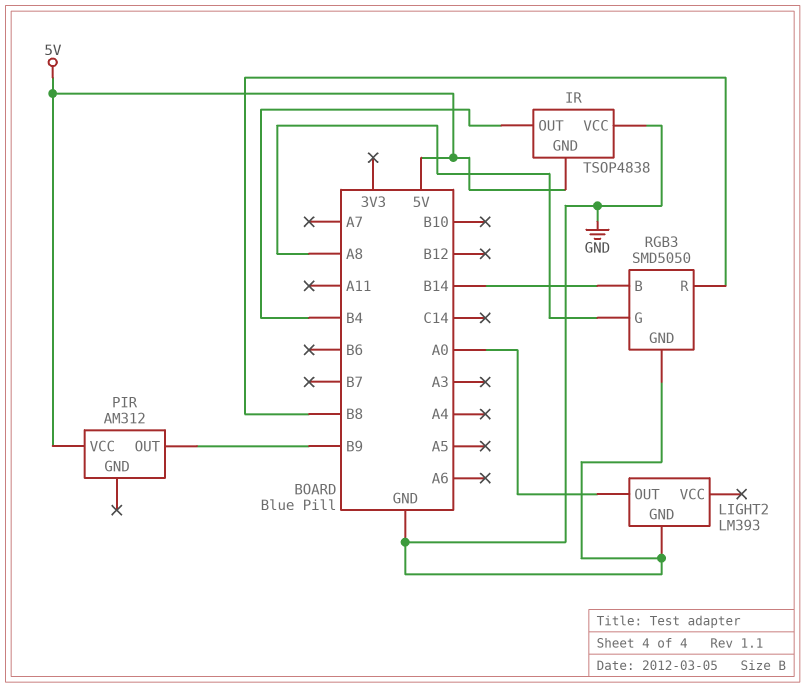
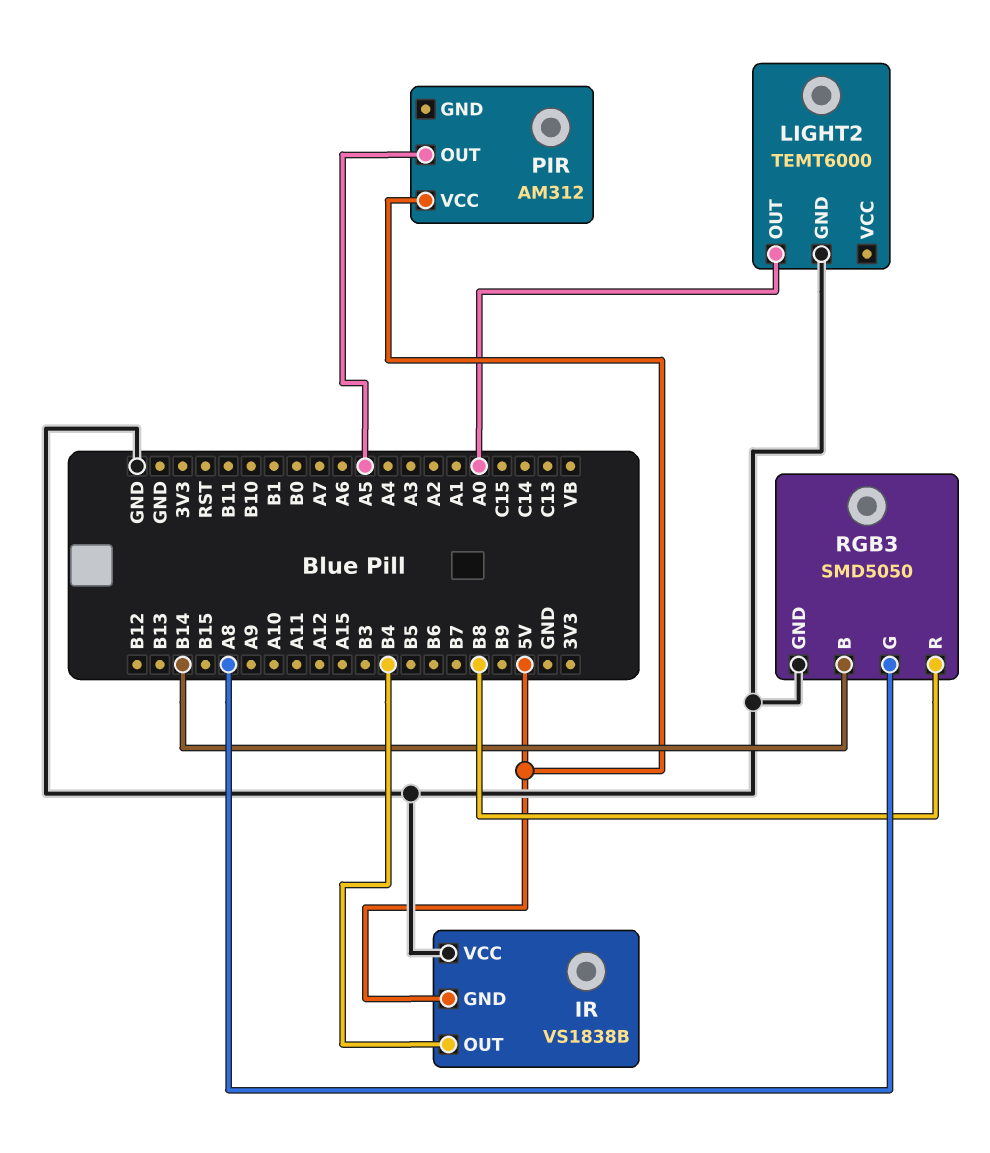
IR: TSOP4838 -> VS1838B
LIGHT2: LM393 -> TEMT6000
PIR pin OUT: B9 -> A5

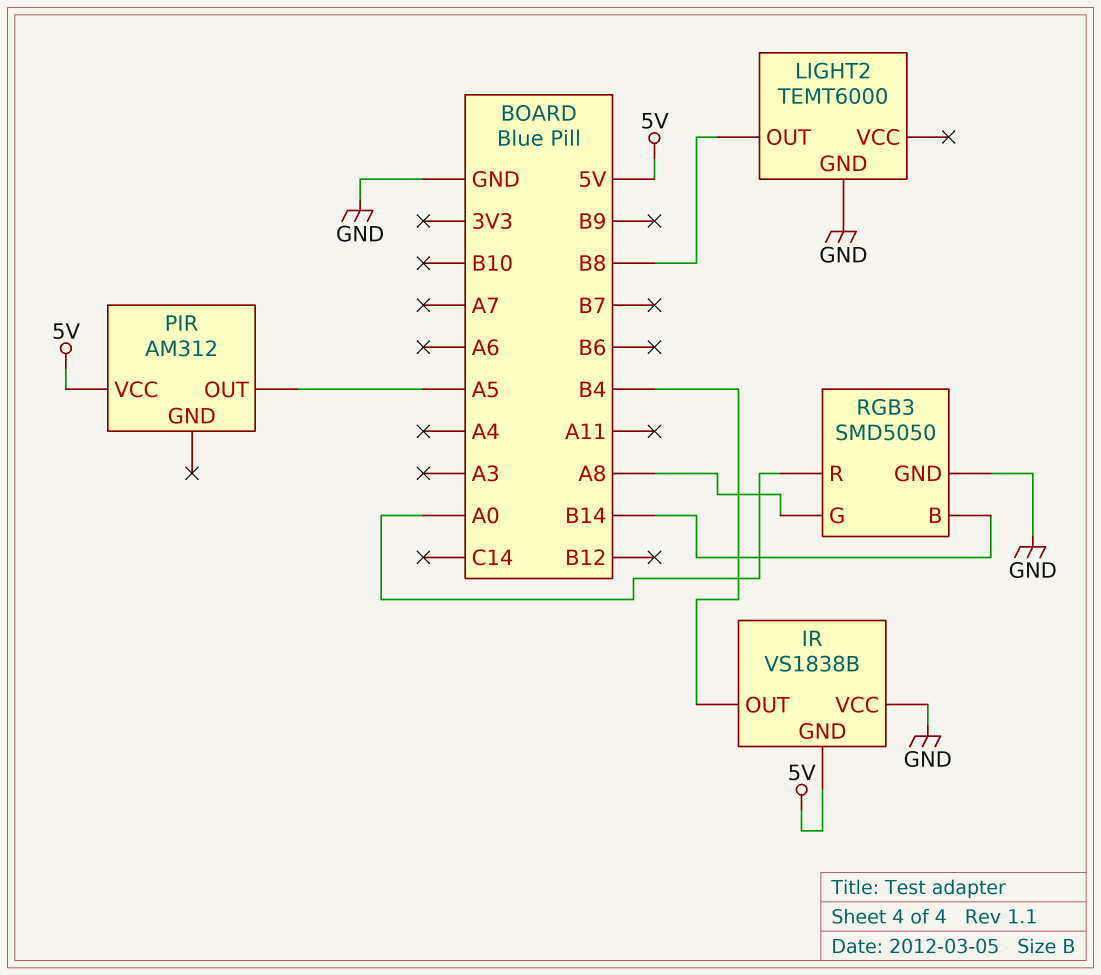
LIGHT2 pin OUT: A0 -> B8
RGB3 pin R: B8 -> A0

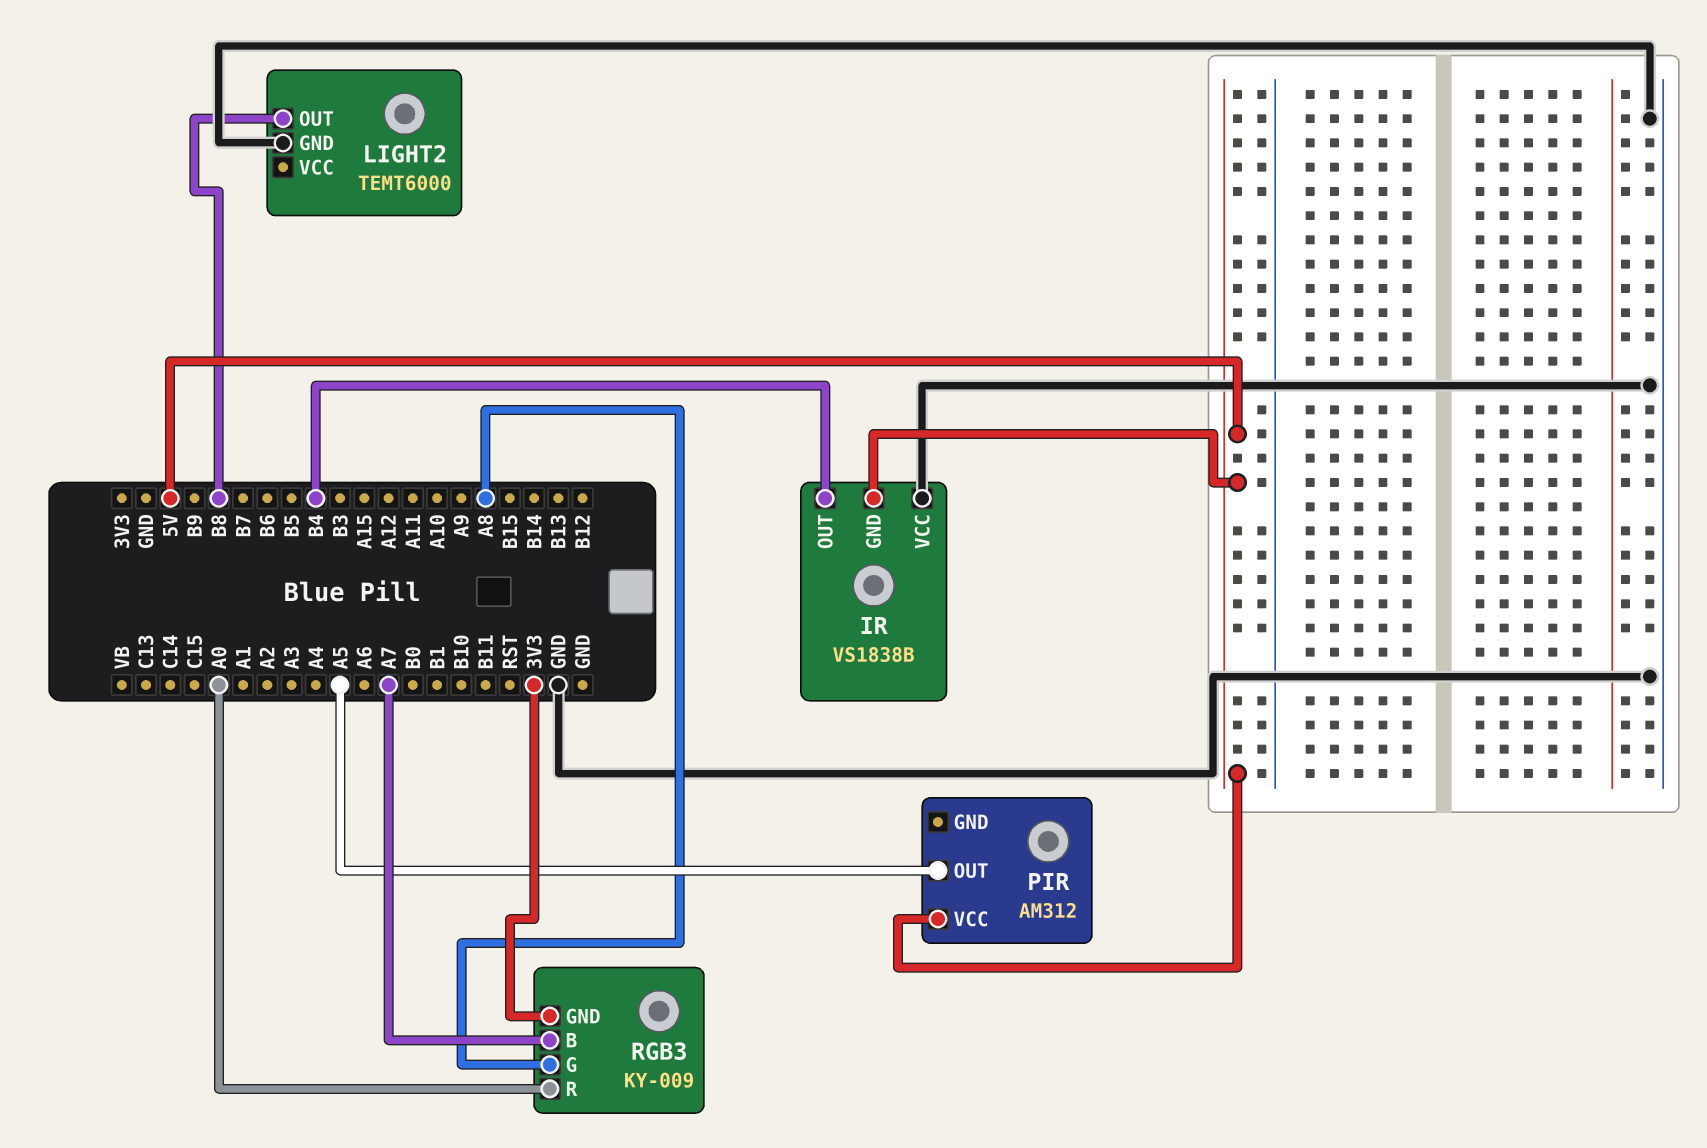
RGB3: SMD5050 -> KY-009
RGB3 pin B: B14 -> A7
RGB3 pin GND: GND -> 3V3

